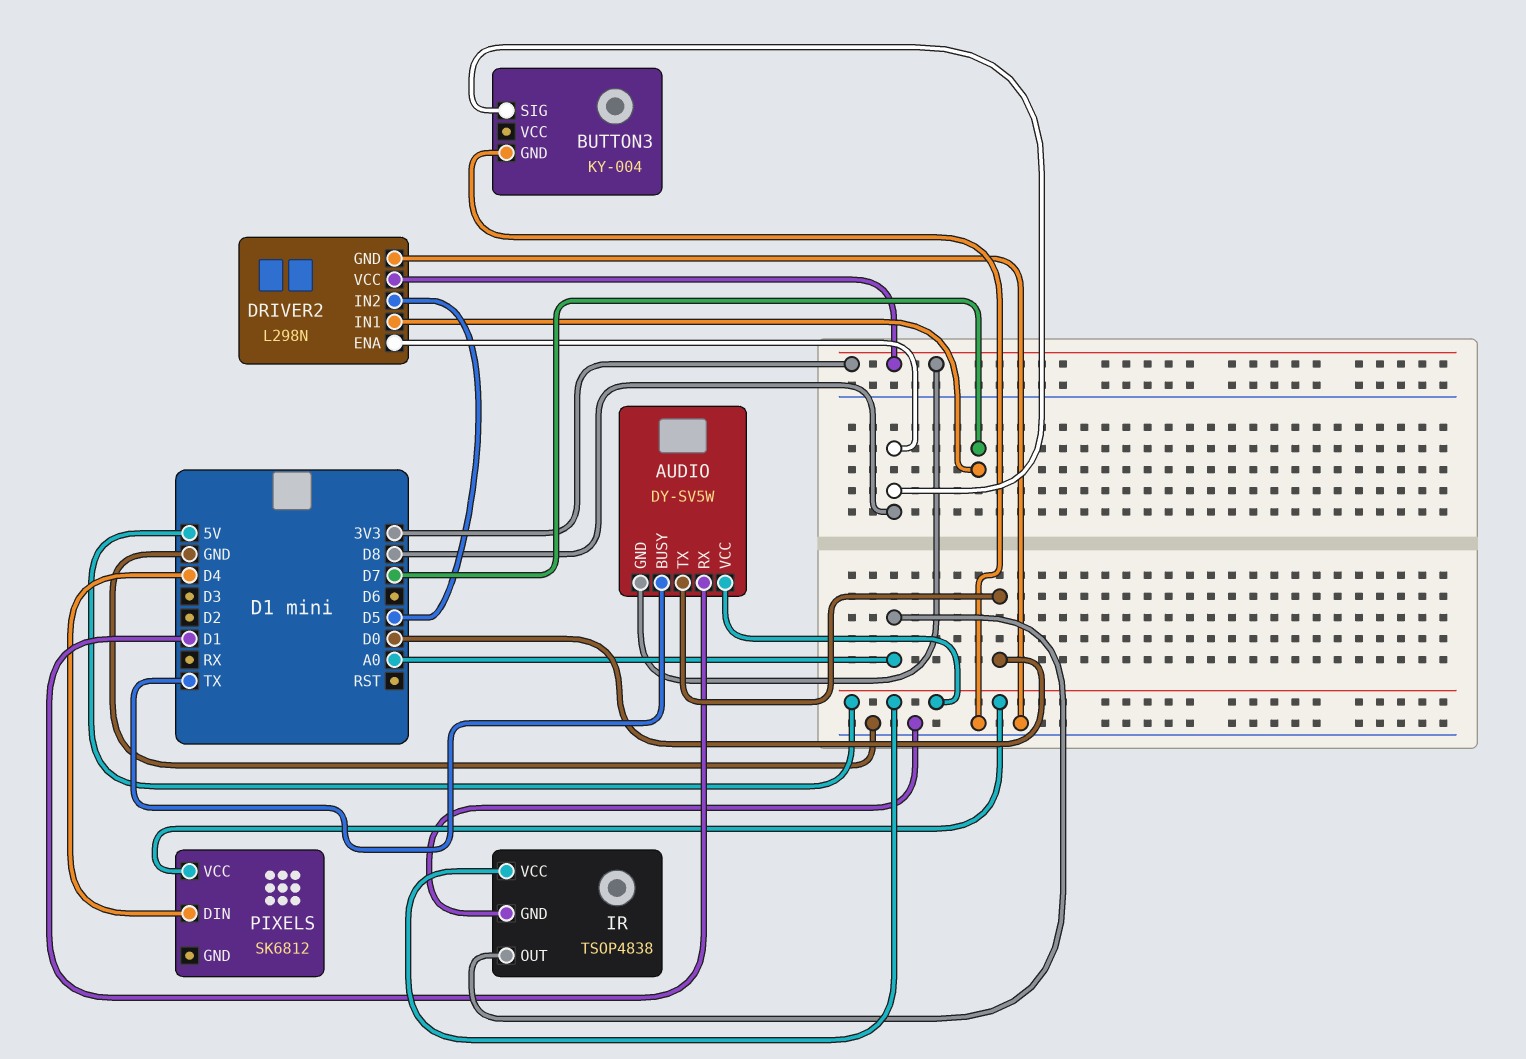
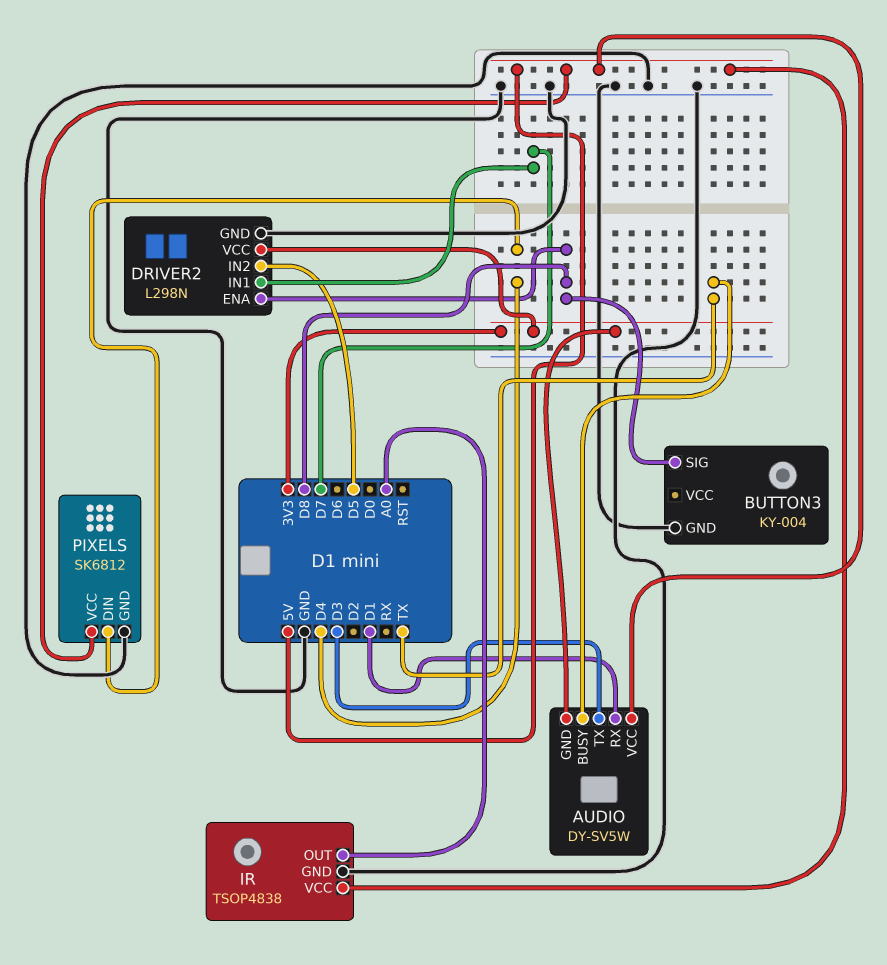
AUDIO pin TX: D0 -> D3
PIXELS pin GND: none -> GND

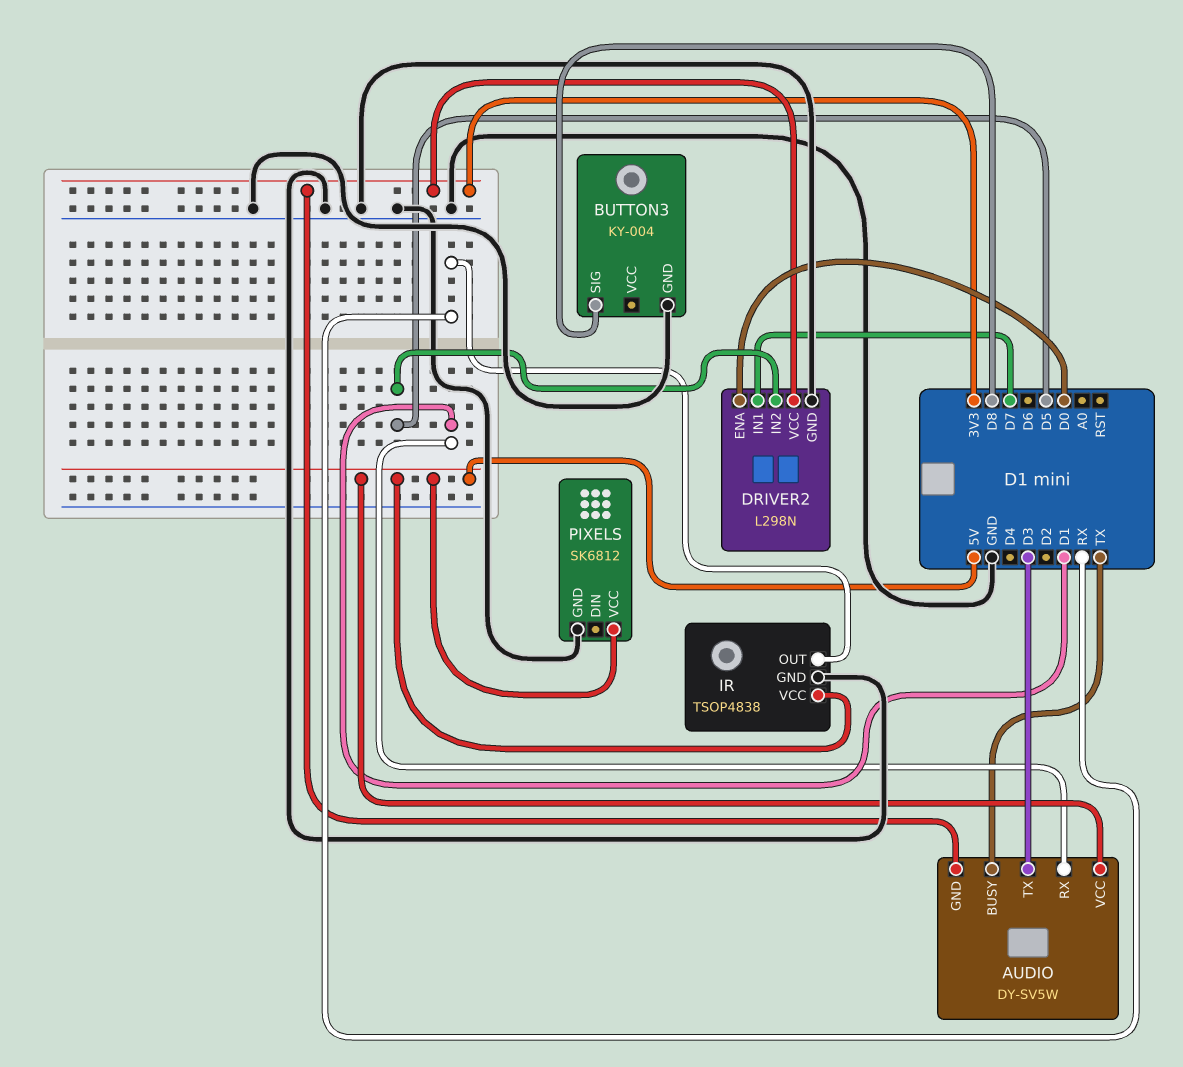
DRIVER2 pin ENA: D8 -> D0
IR pin OUT: A0 -> RX
PIXELS pin DIN: D4 -> none

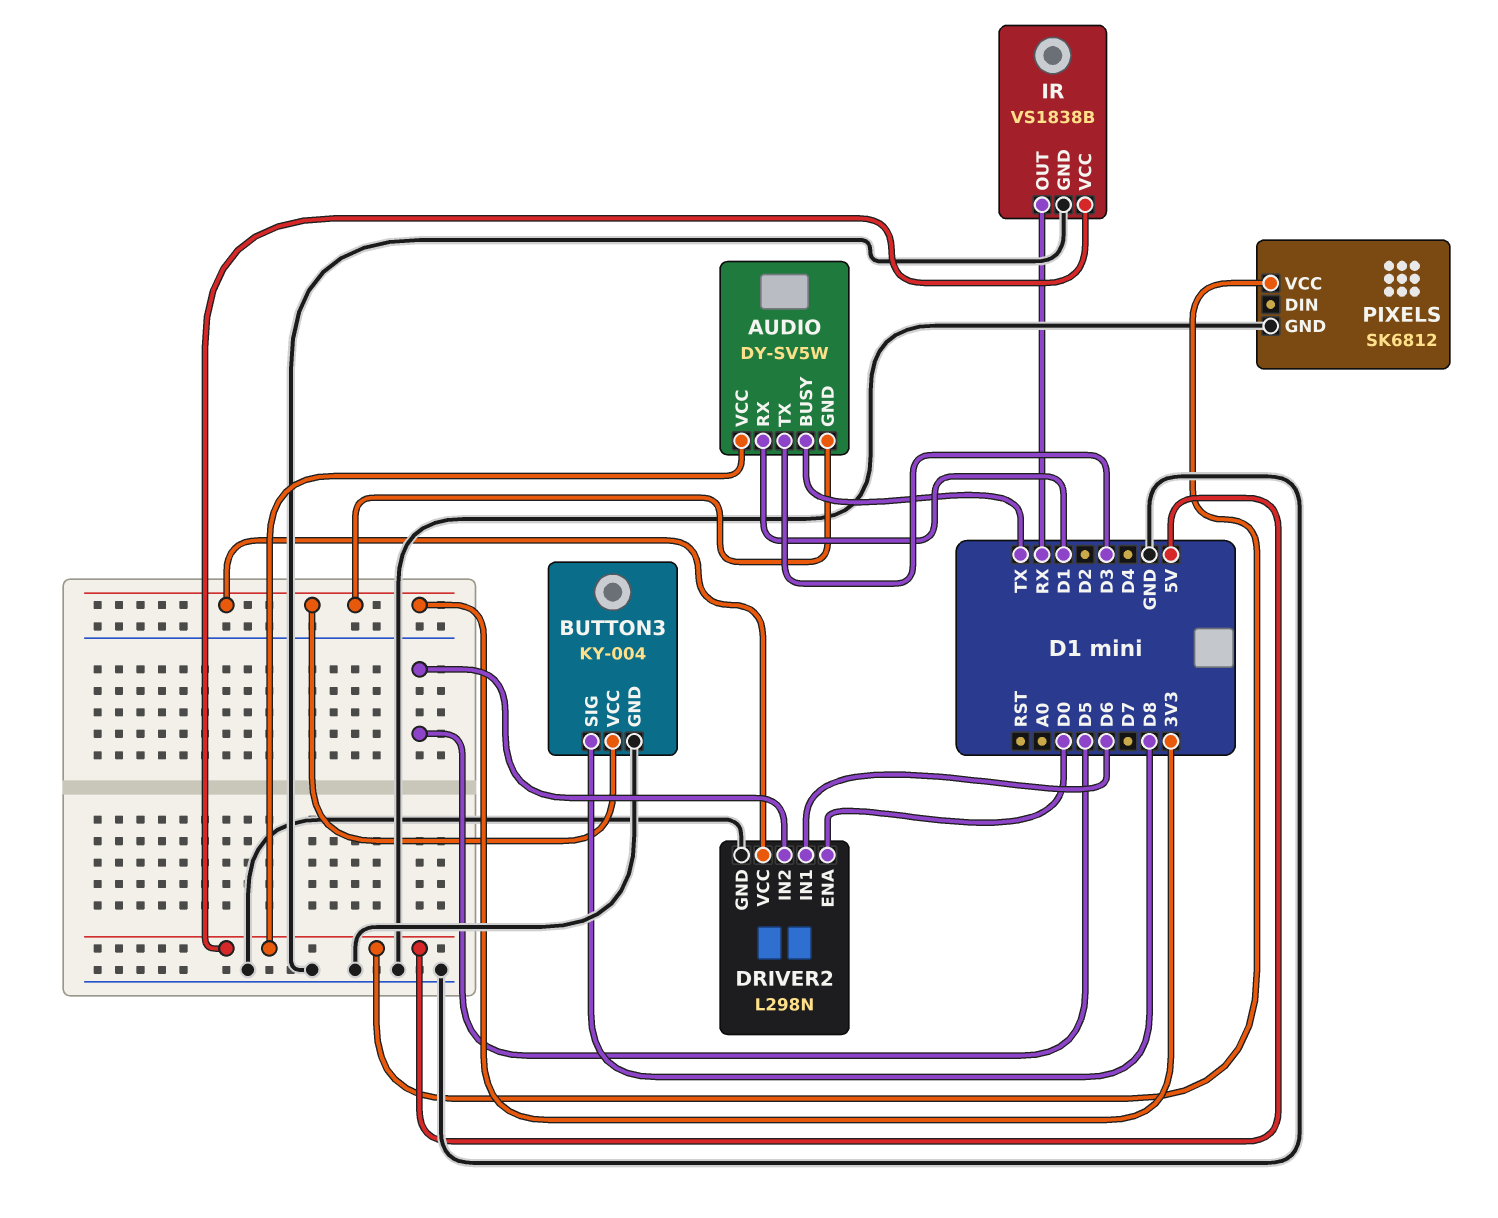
BUTTON3 pin VCC: none -> 3V3
DRIVER2 pin IN1: D7 -> D6
IR: TSOP4838 -> VS1838B

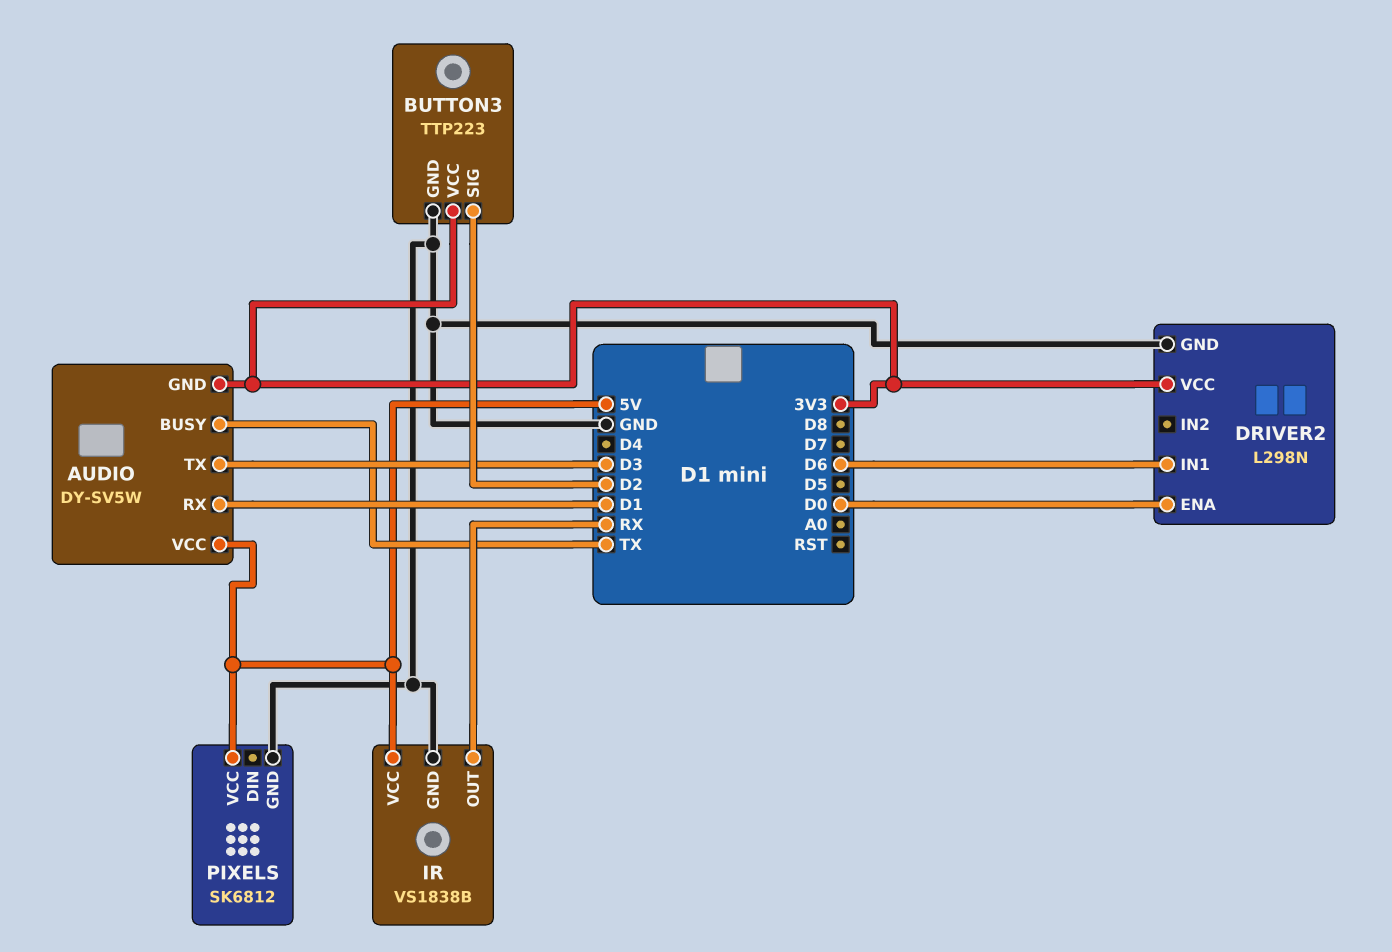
BUTTON3: KY-004 -> TTP223
BUTTON3 pin SIG: D8 -> D2
DRIVER2 pin IN2: D5 -> none

